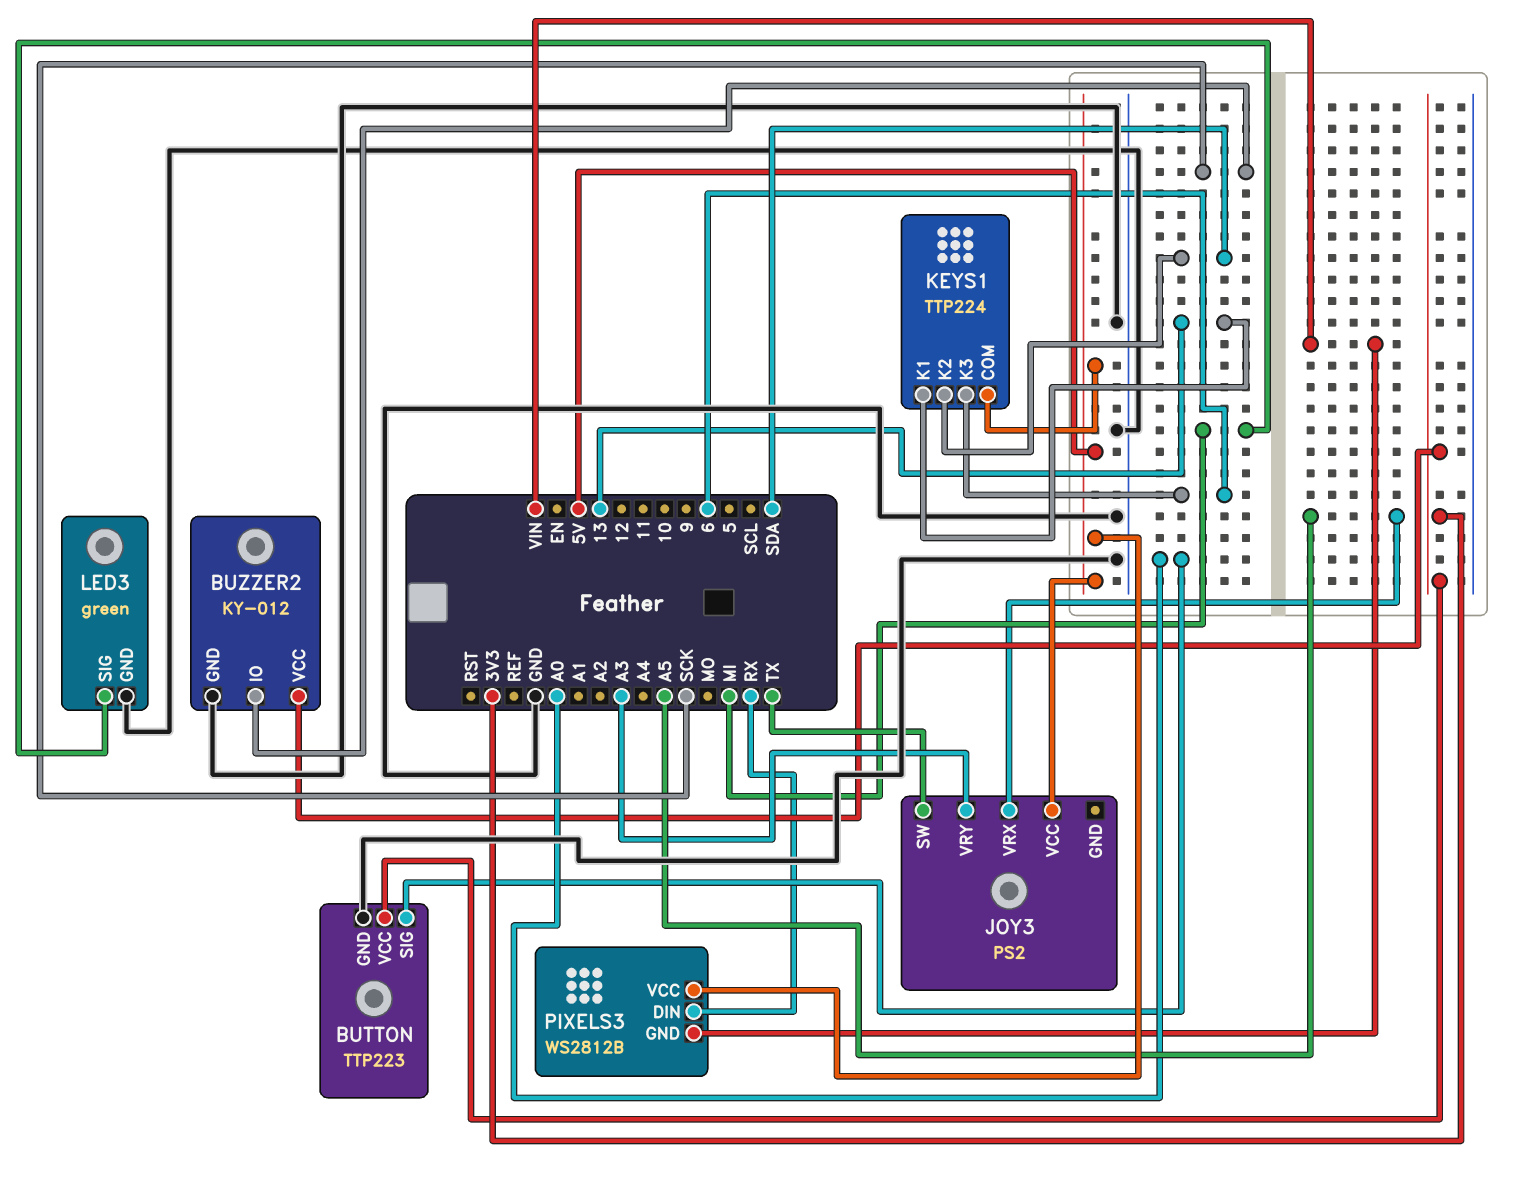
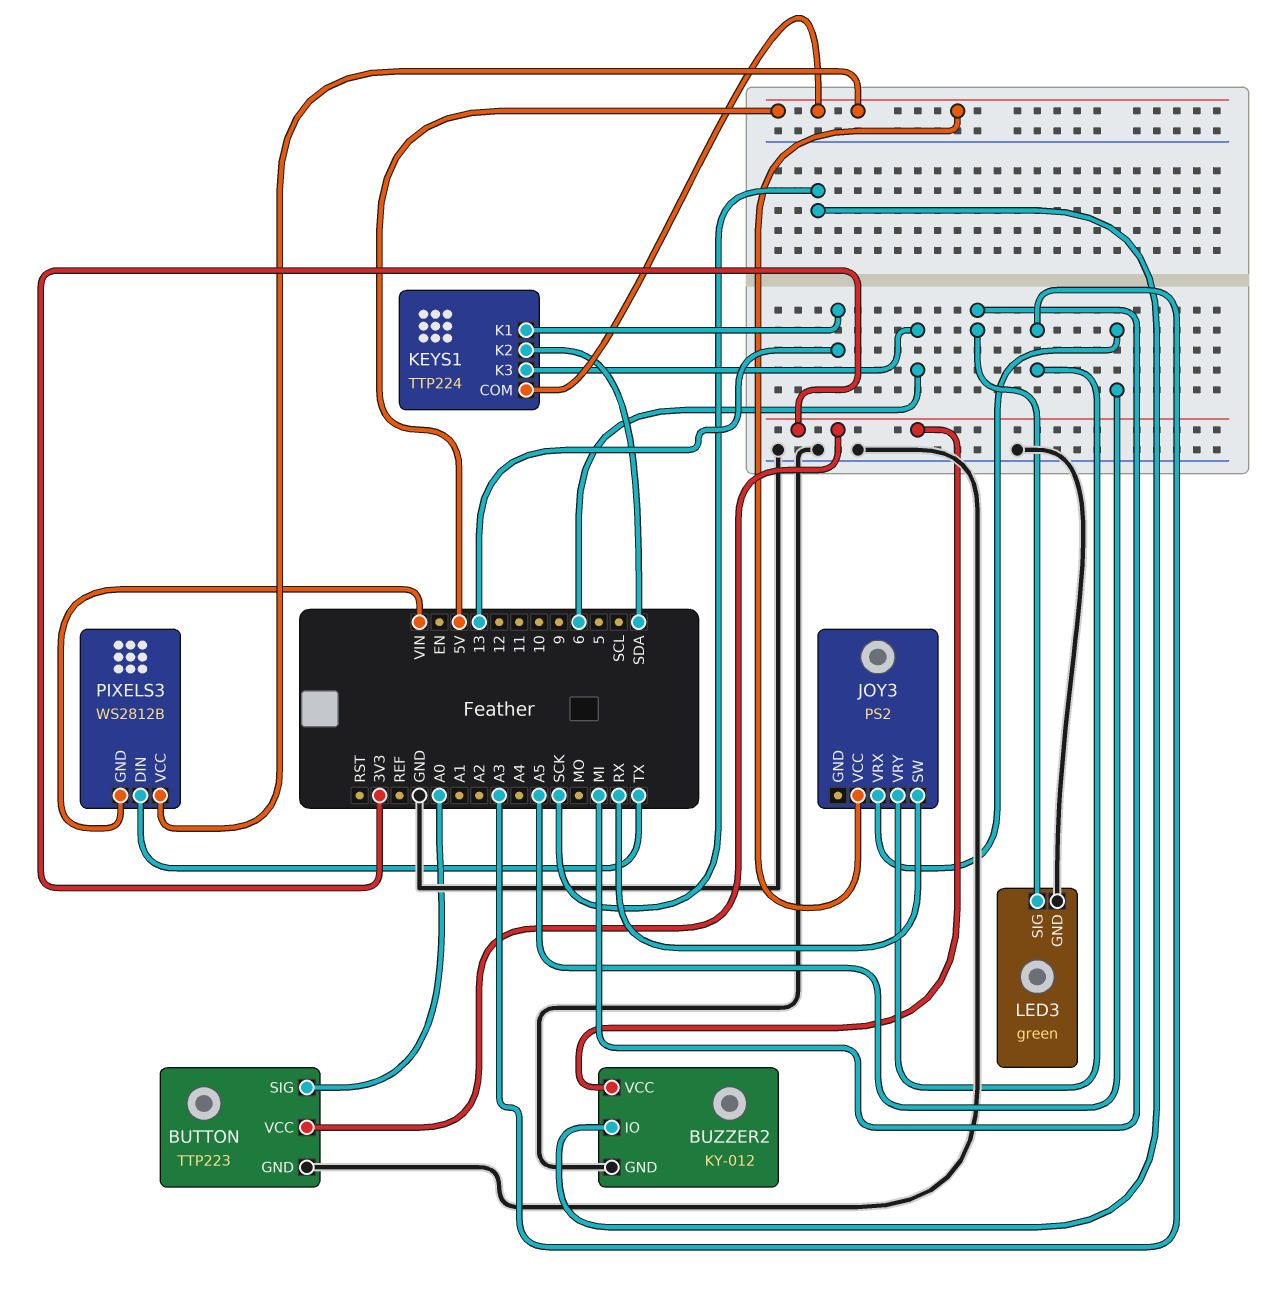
JOY3 pin SW: TX -> RX
PIXELS3 pin DIN: RX -> TX

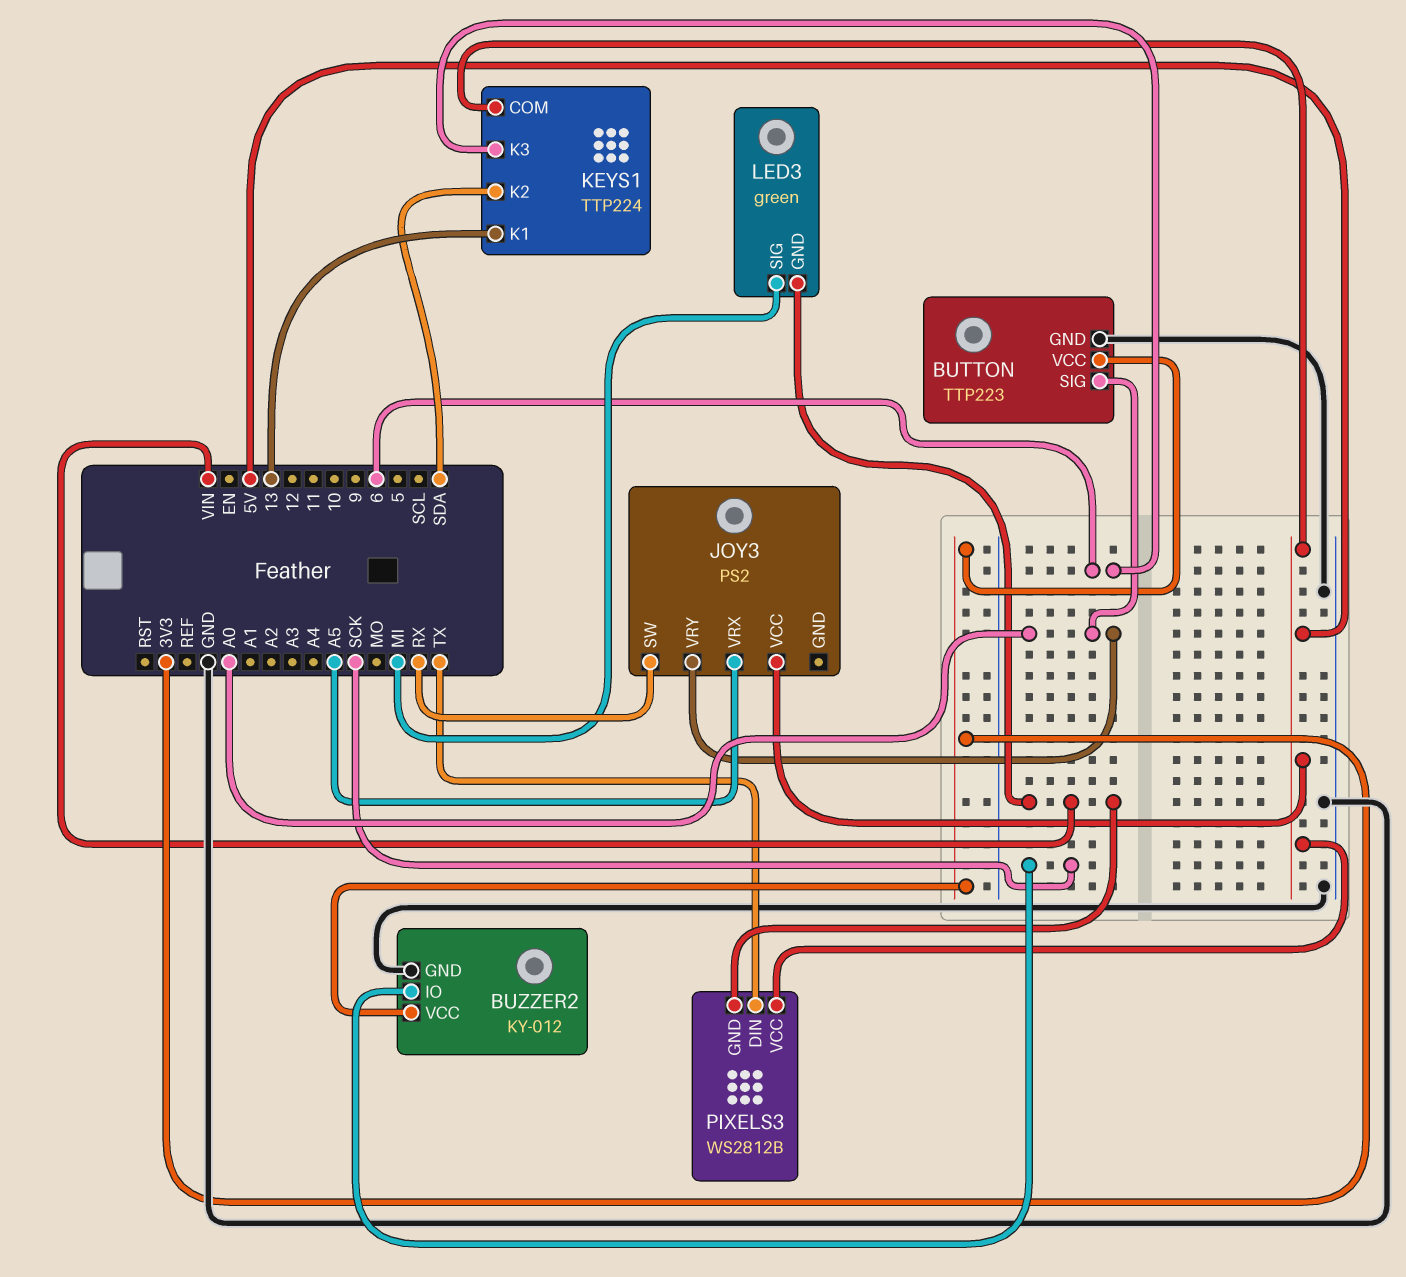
JOY3 pin VRY: A3 -> A0
LED3 pin GND: GND -> VIN

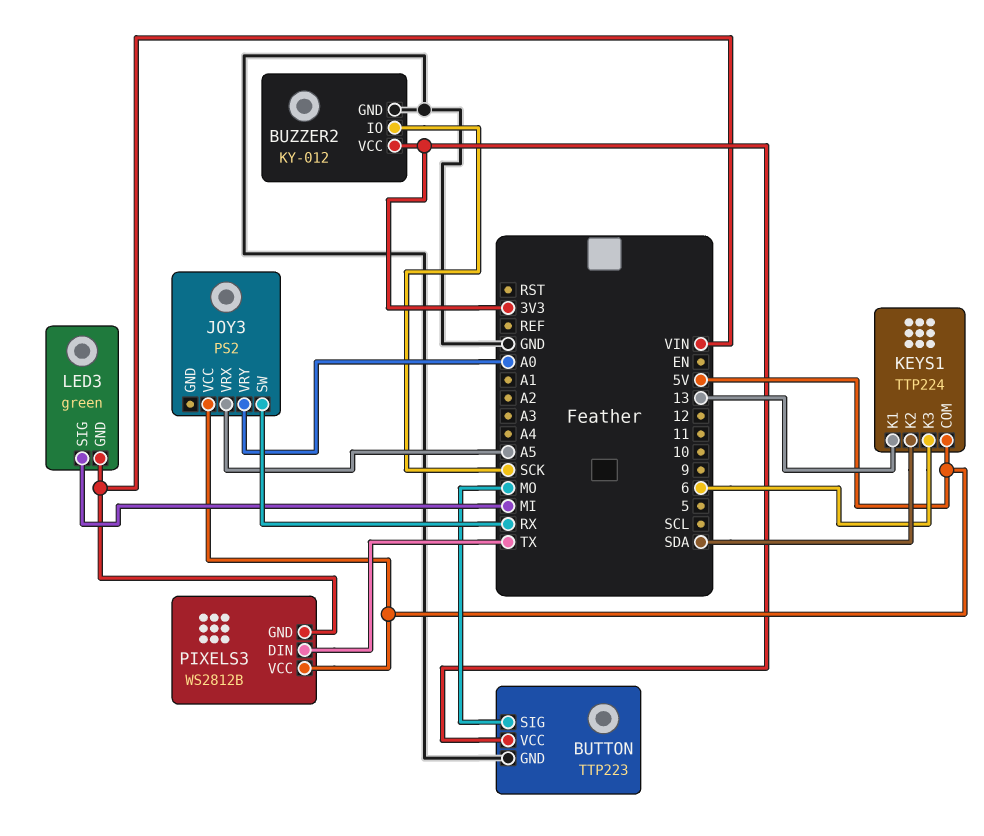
BUTTON pin SIG: A0 -> MO

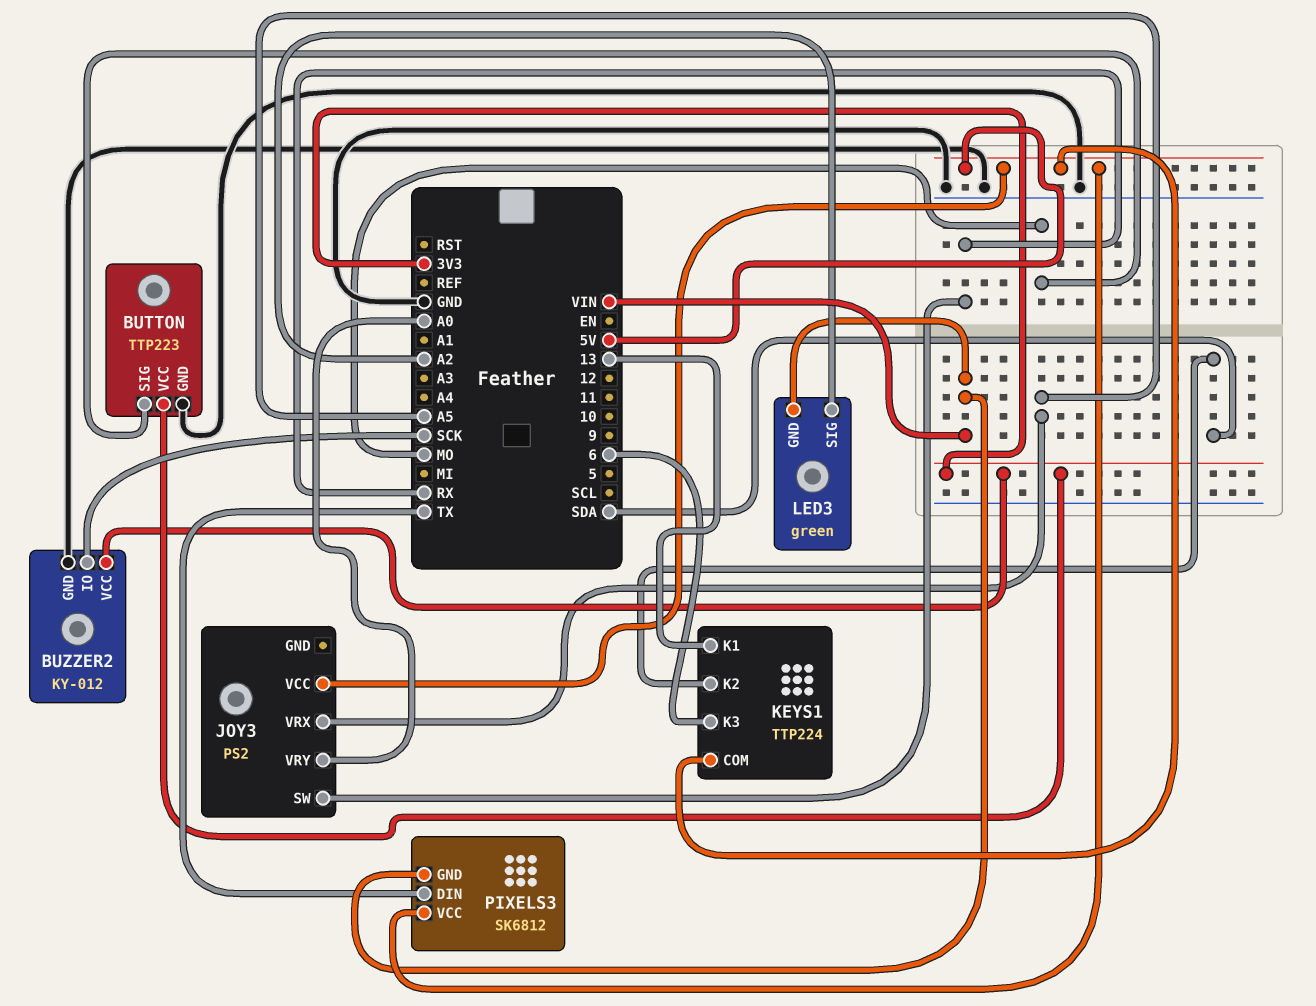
LED3 pin SIG: MI -> A2
PIXELS3: WS2812B -> SK6812

